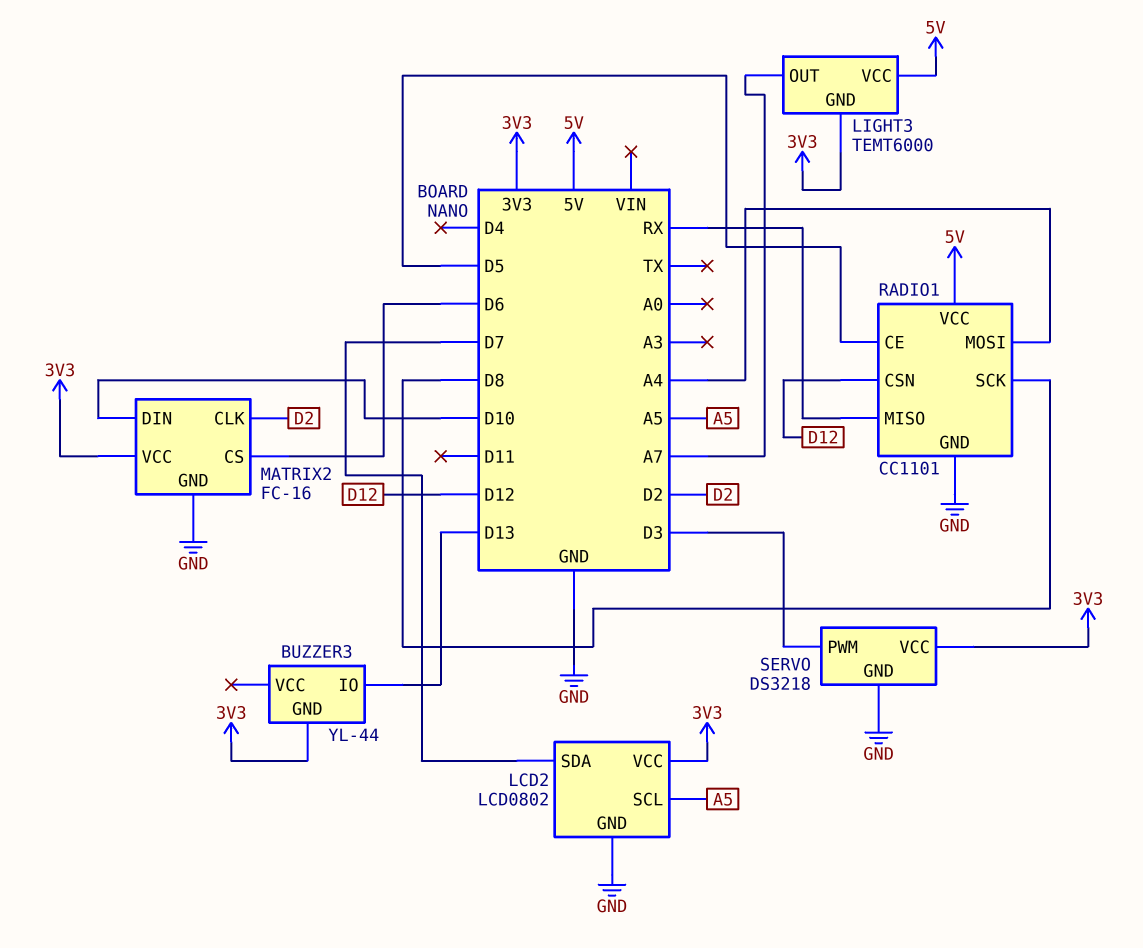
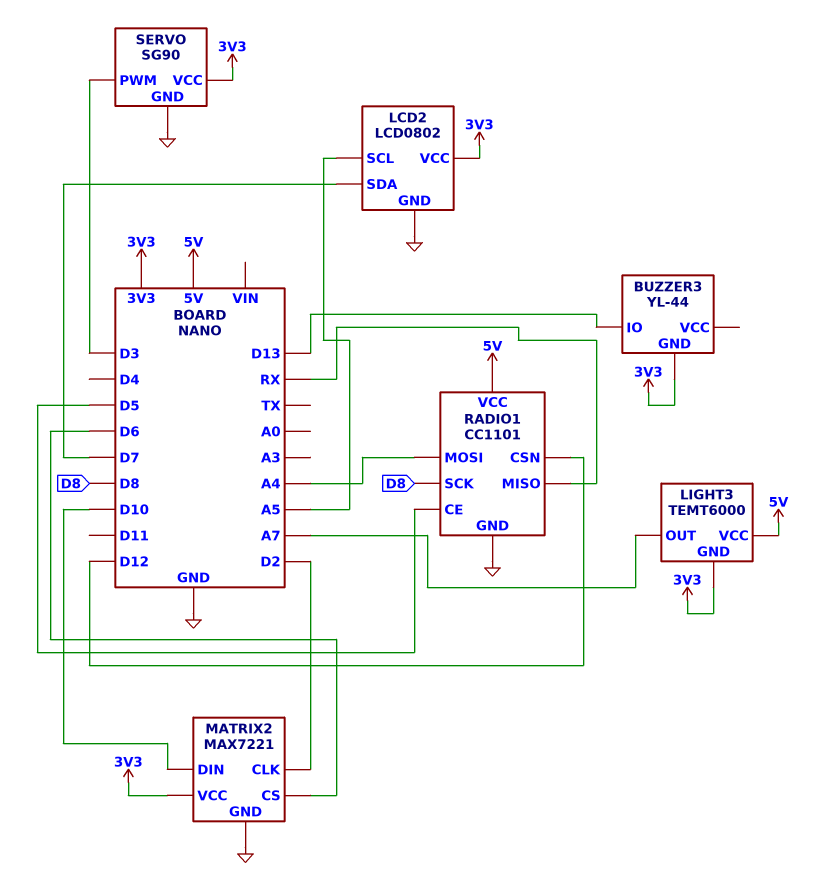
MATRIX2: FC-16 -> MAX7221
SERVO: DS3218 -> SG90

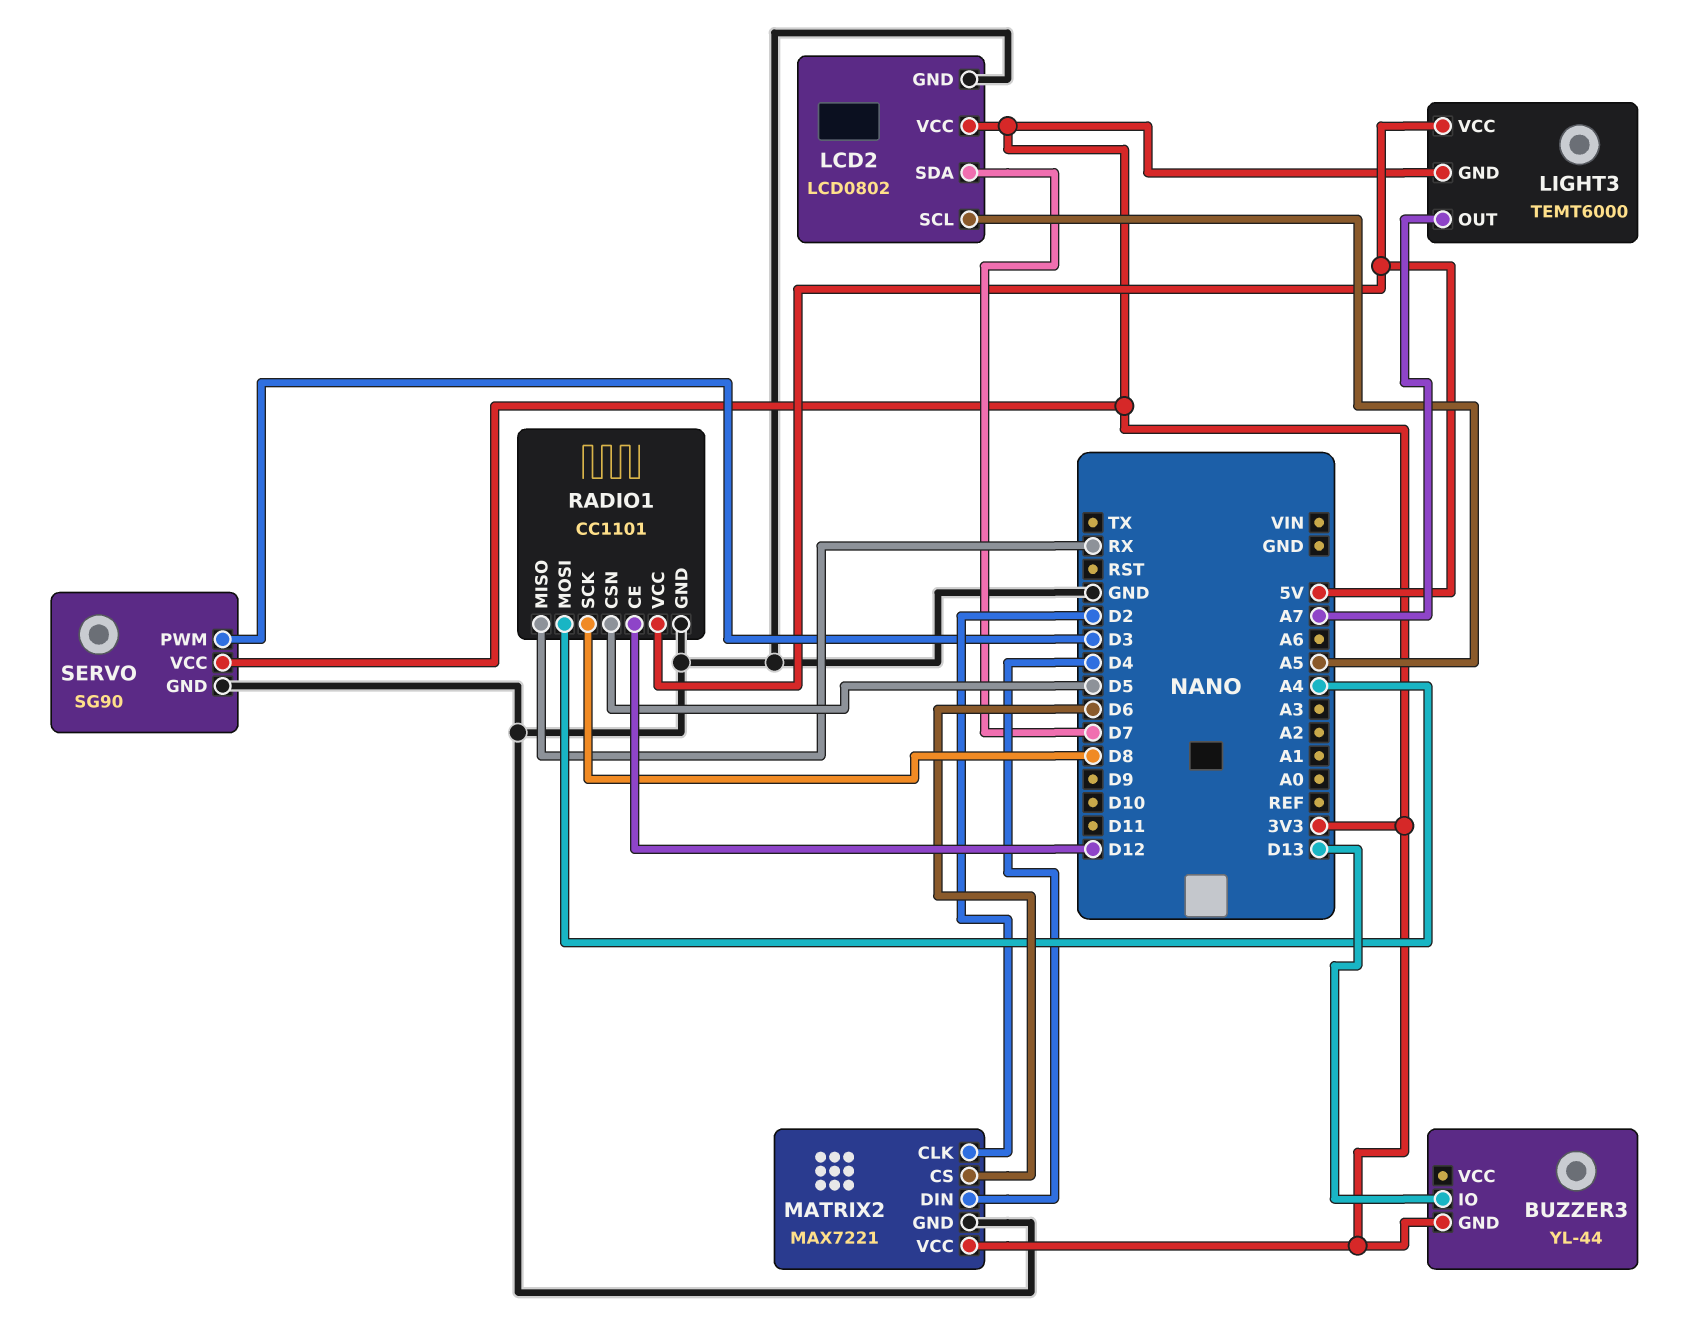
MATRIX2 pin DIN: D10 -> D4
RADIO1 pin CE: D5 -> D12
RADIO1 pin CSN: D12 -> D5

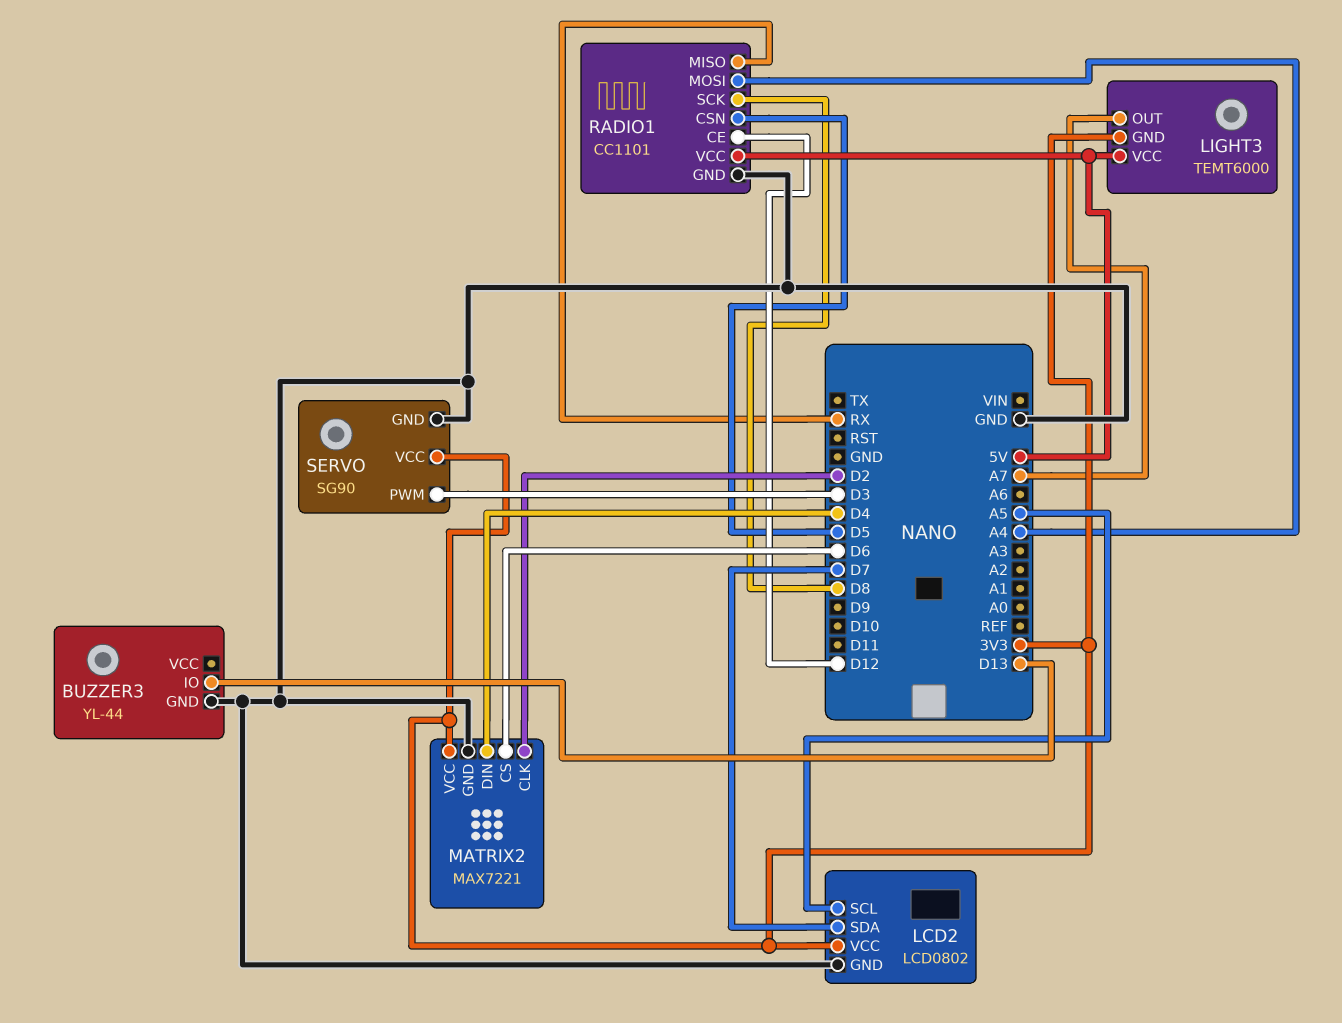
BUZZER3 pin GND: 3V3 -> GND

